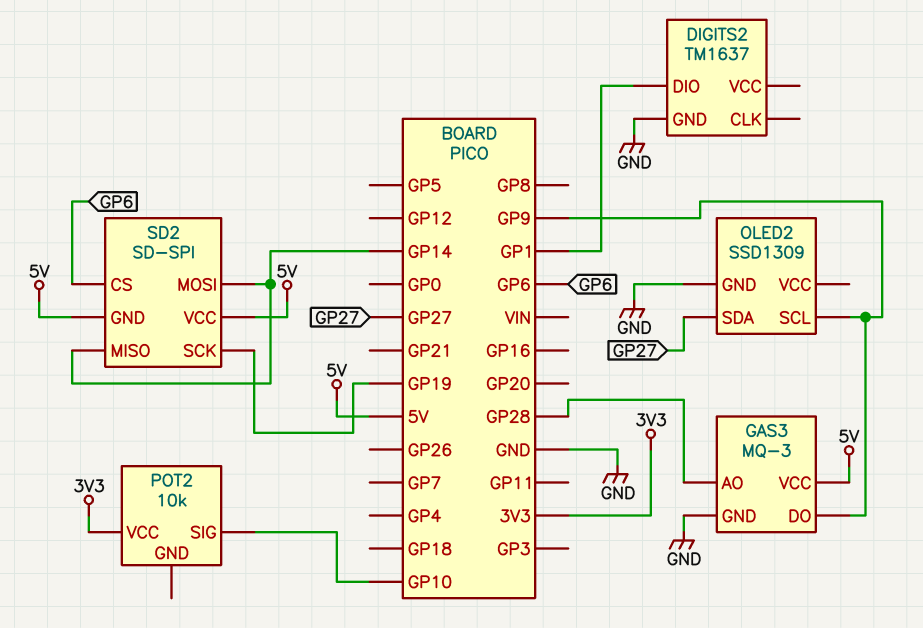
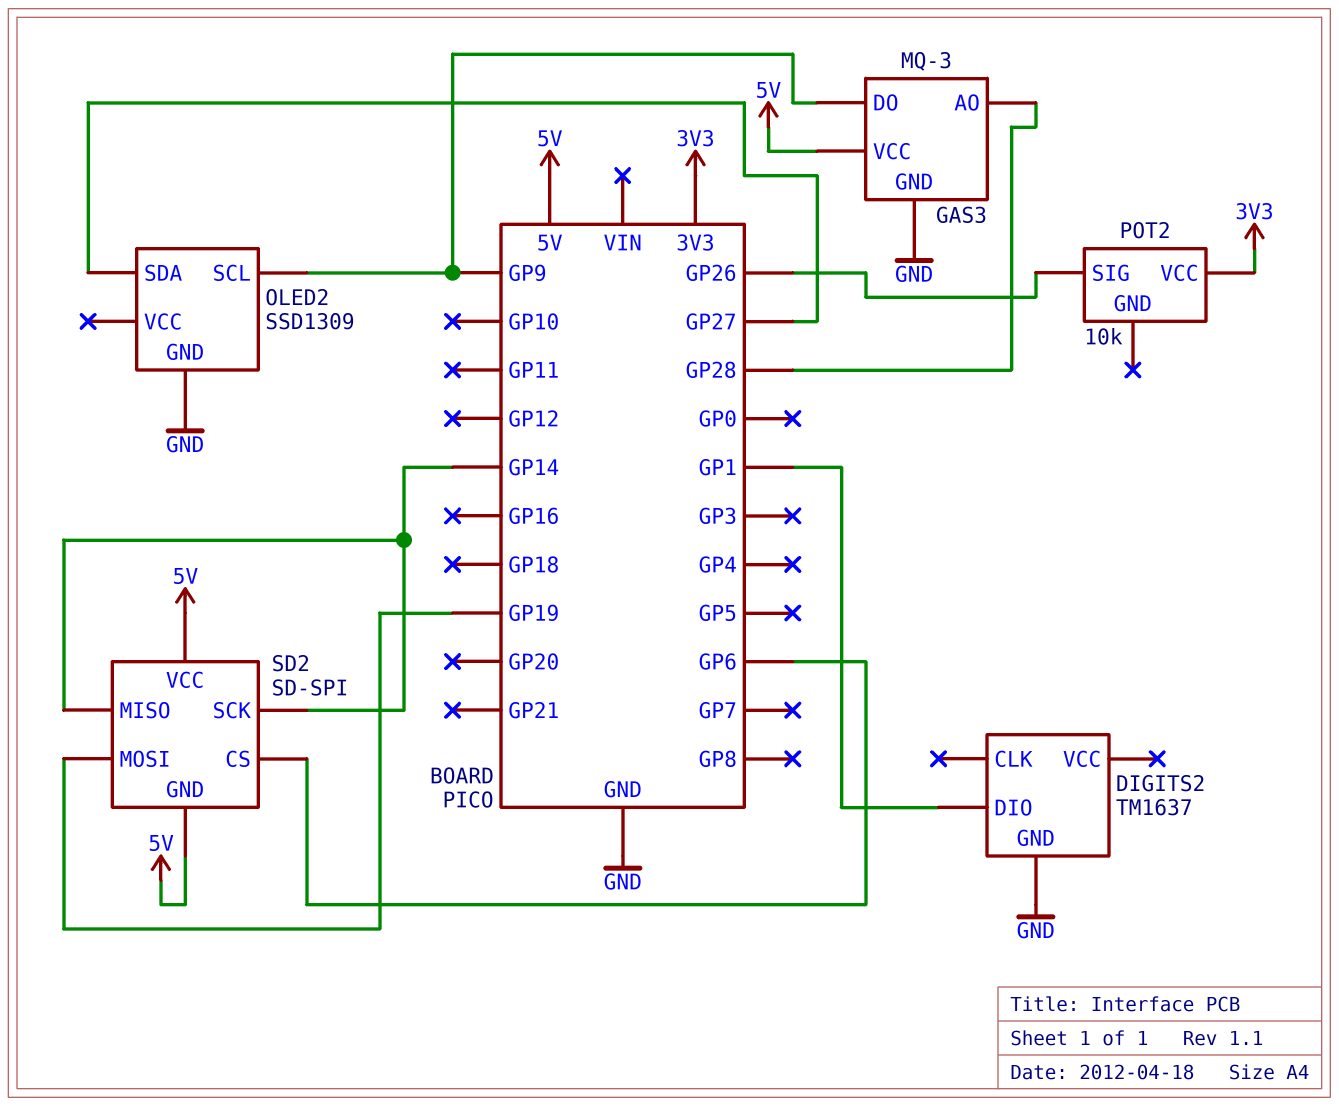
POT2 pin SIG: GP10 -> GP26
SD2 pin MOSI: GP14 -> GP19
SD2 pin SCK: GP19 -> GP14

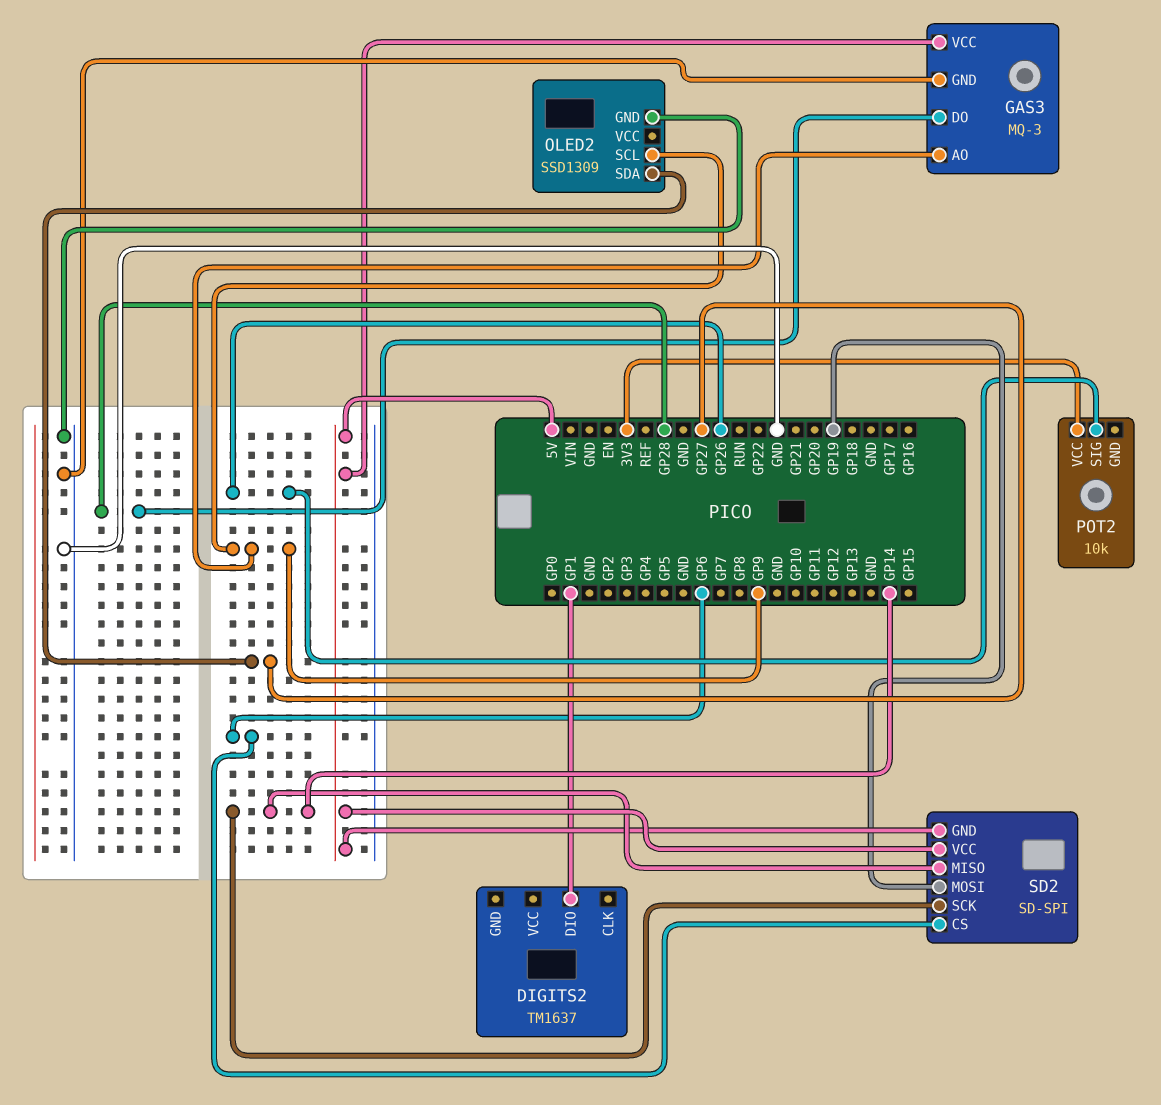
DIGITS2 pin GND: GND -> none
GAS3 pin AO: GP28 -> GP9
GAS3 pin DO: GP9 -> GP28

